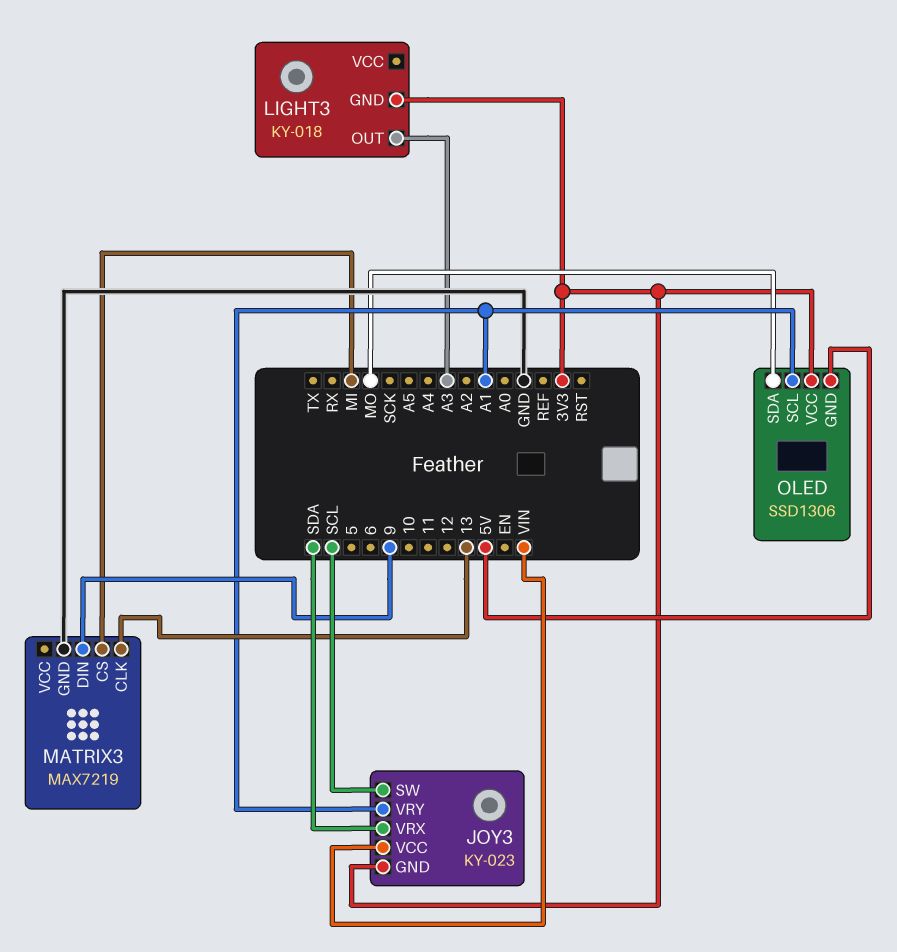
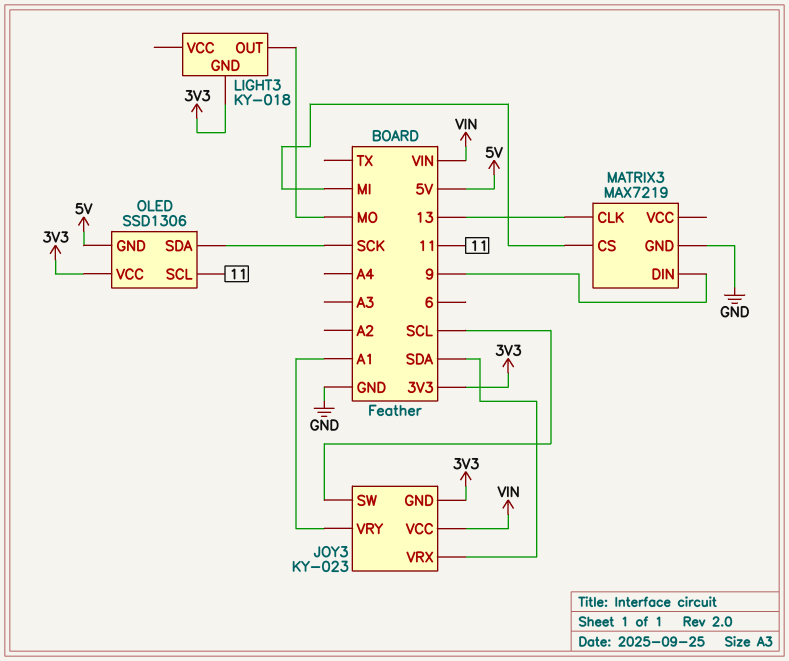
LIGHT3 pin OUT: A3 -> MO
OLED pin SCL: A1 -> 11
OLED pin SDA: MO -> SCK

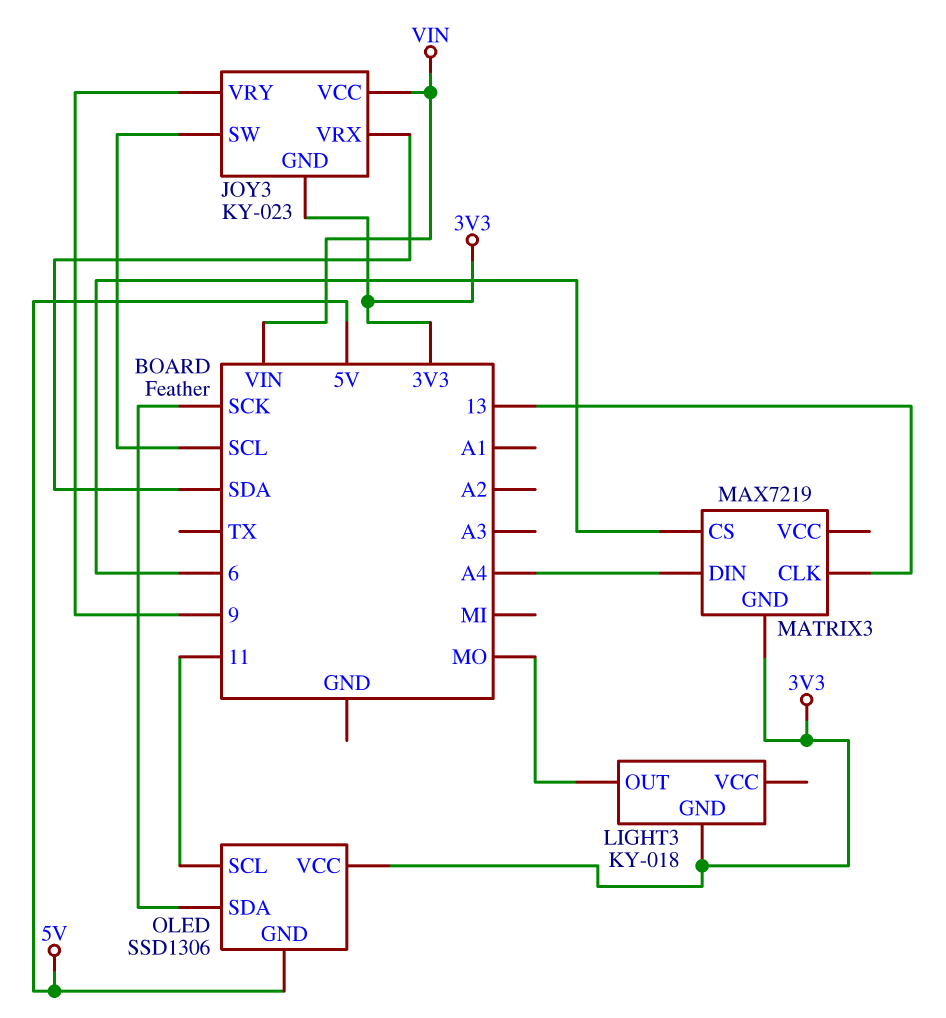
JOY3 pin VRY: A1 -> 9
MATRIX3 pin CS: MI -> 6
MATRIX3 pin DIN: 9 -> A4
MATRIX3 pin GND: GND -> 3V3

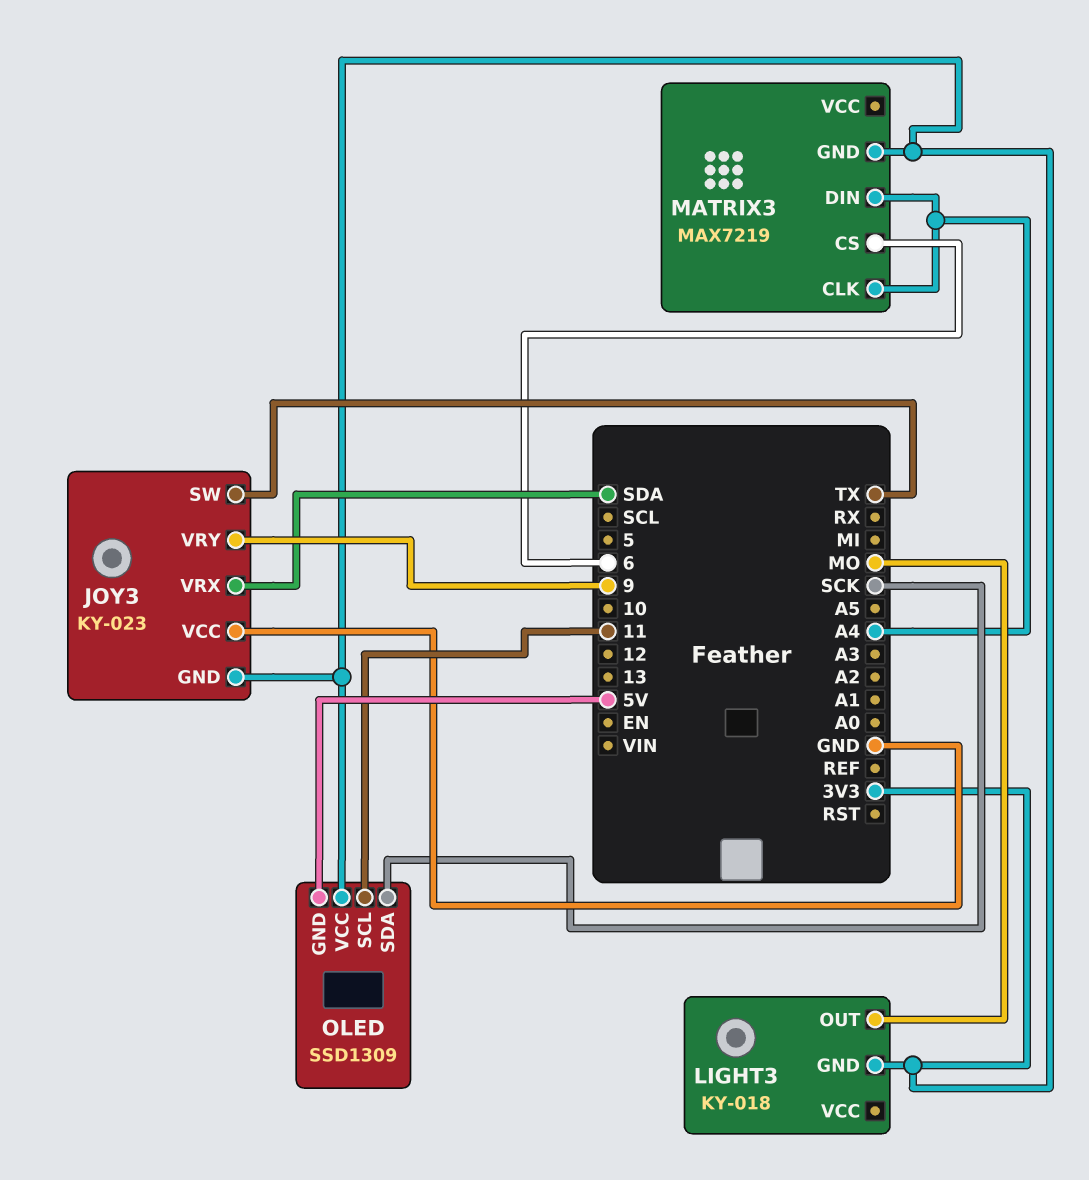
JOY3 pin SW: SCL -> TX
JOY3 pin VCC: VIN -> GND
MATRIX3 pin CLK: 13 -> A4
OLED: SSD1306 -> SSD1309

